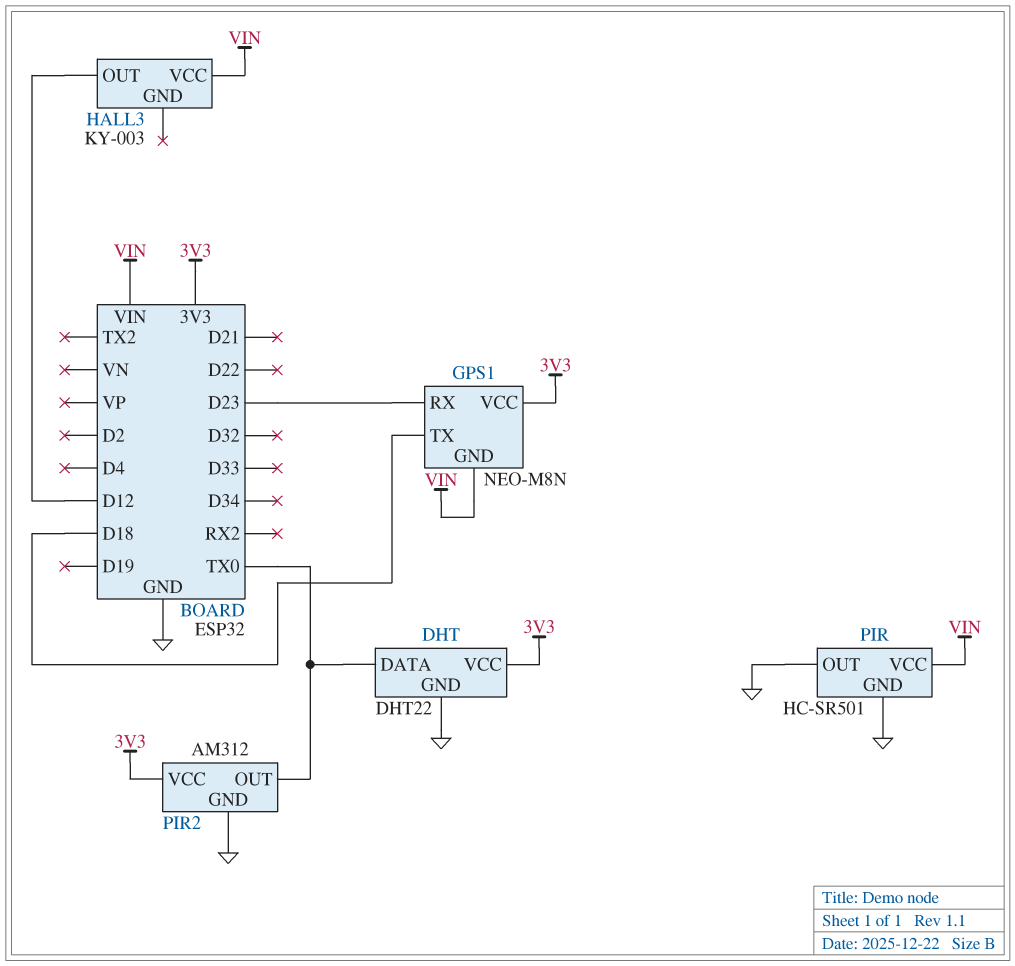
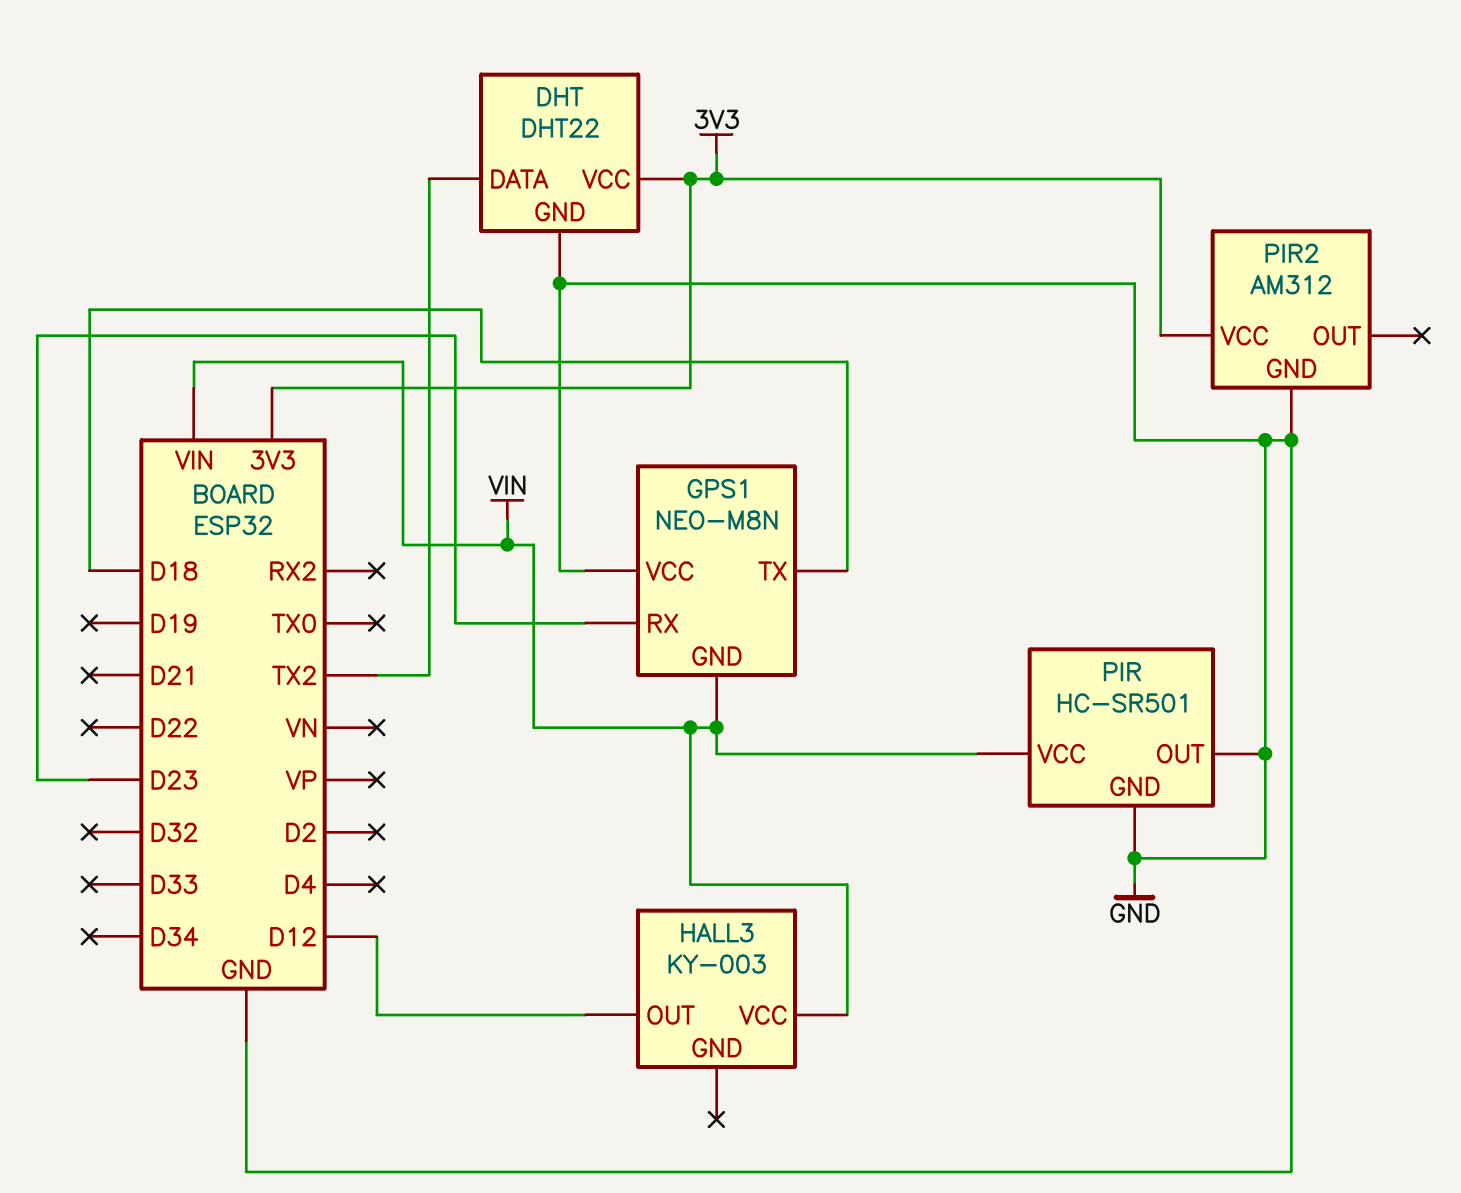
DHT pin DATA: TX0 -> TX2
GPS1 pin VCC: 3V3 -> GND
PIR2 pin OUT: TX0 -> none

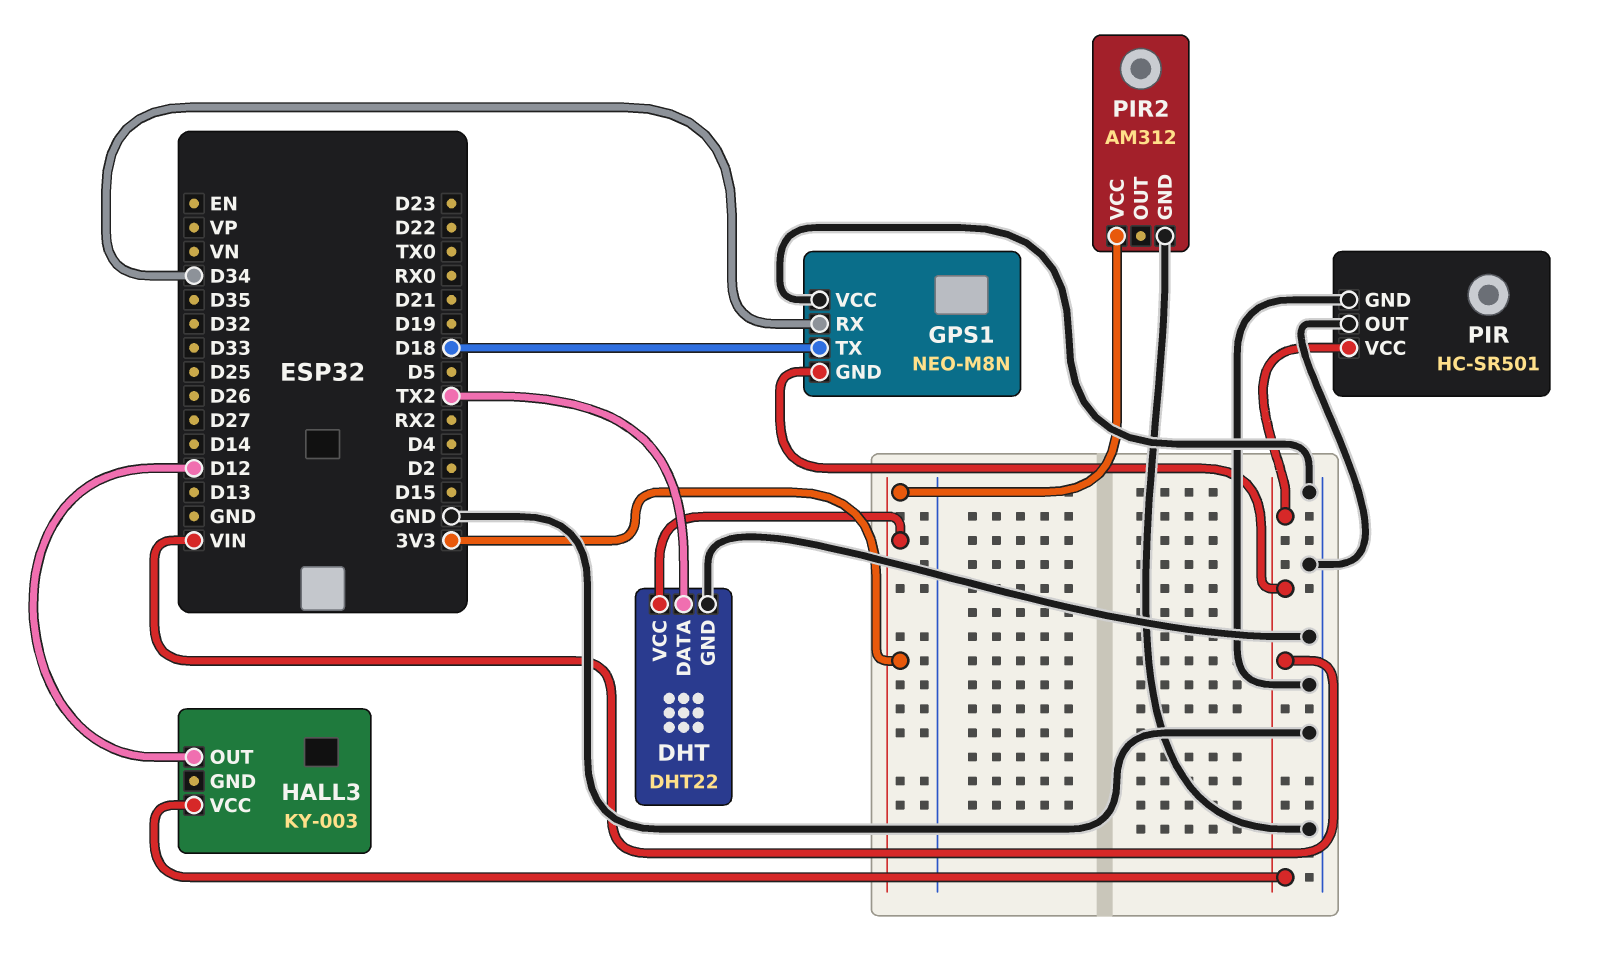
GPS1 pin RX: D23 -> D34

